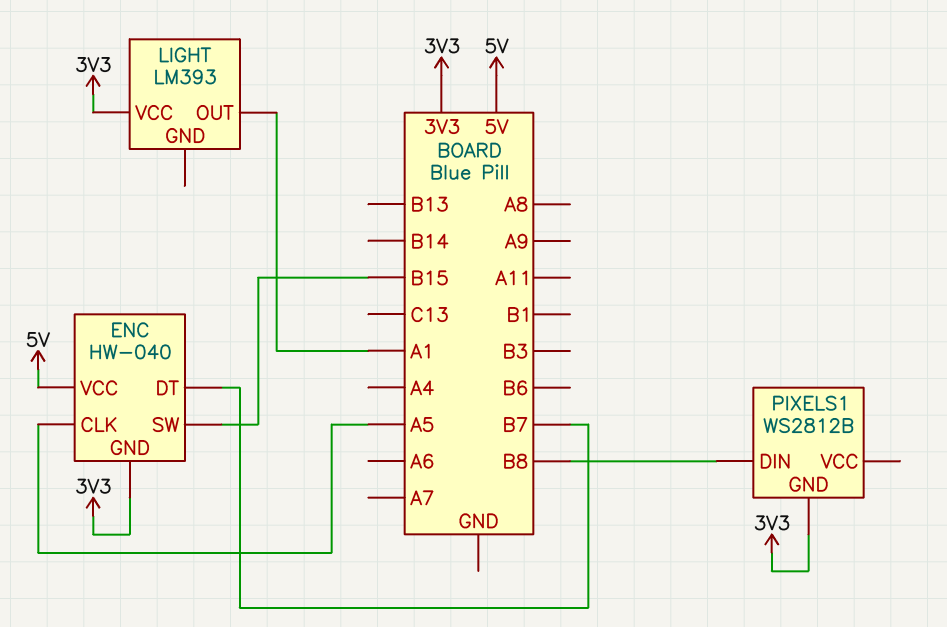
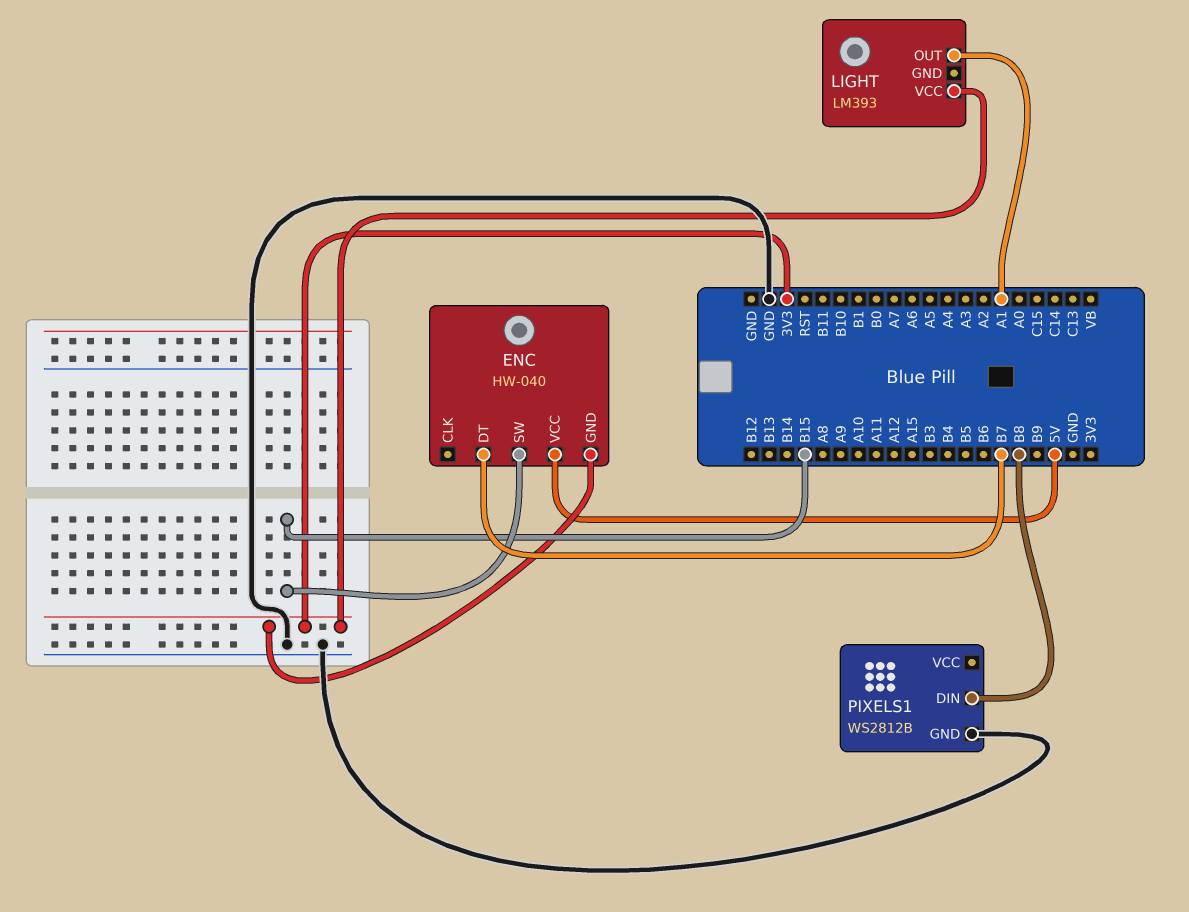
ENC pin CLK: A5 -> none
PIXELS1 pin GND: 3V3 -> GND

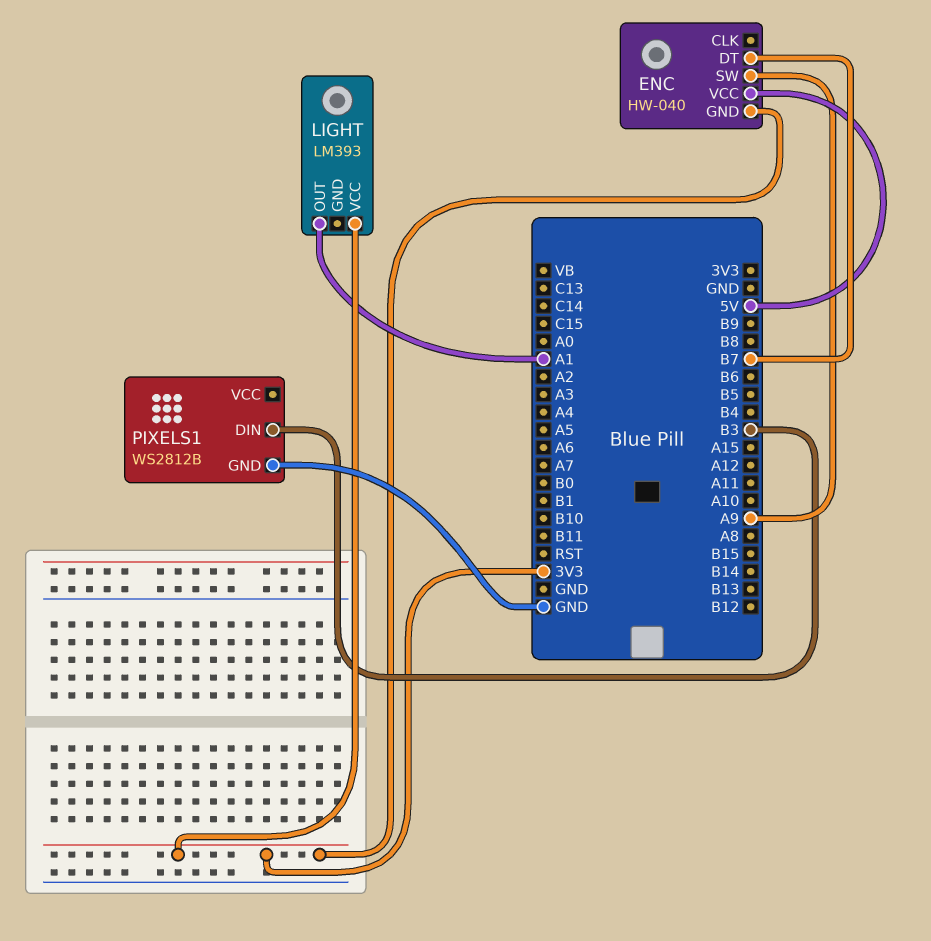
ENC pin SW: B15 -> A9
PIXELS1 pin DIN: B8 -> B3

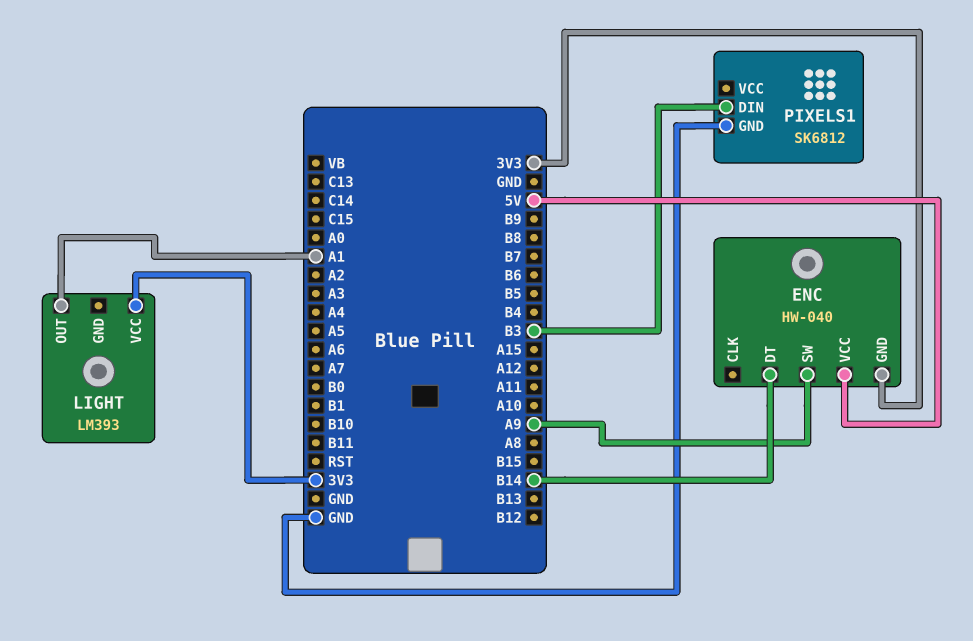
ENC pin DT: B7 -> B14
PIXELS1: WS2812B -> SK6812

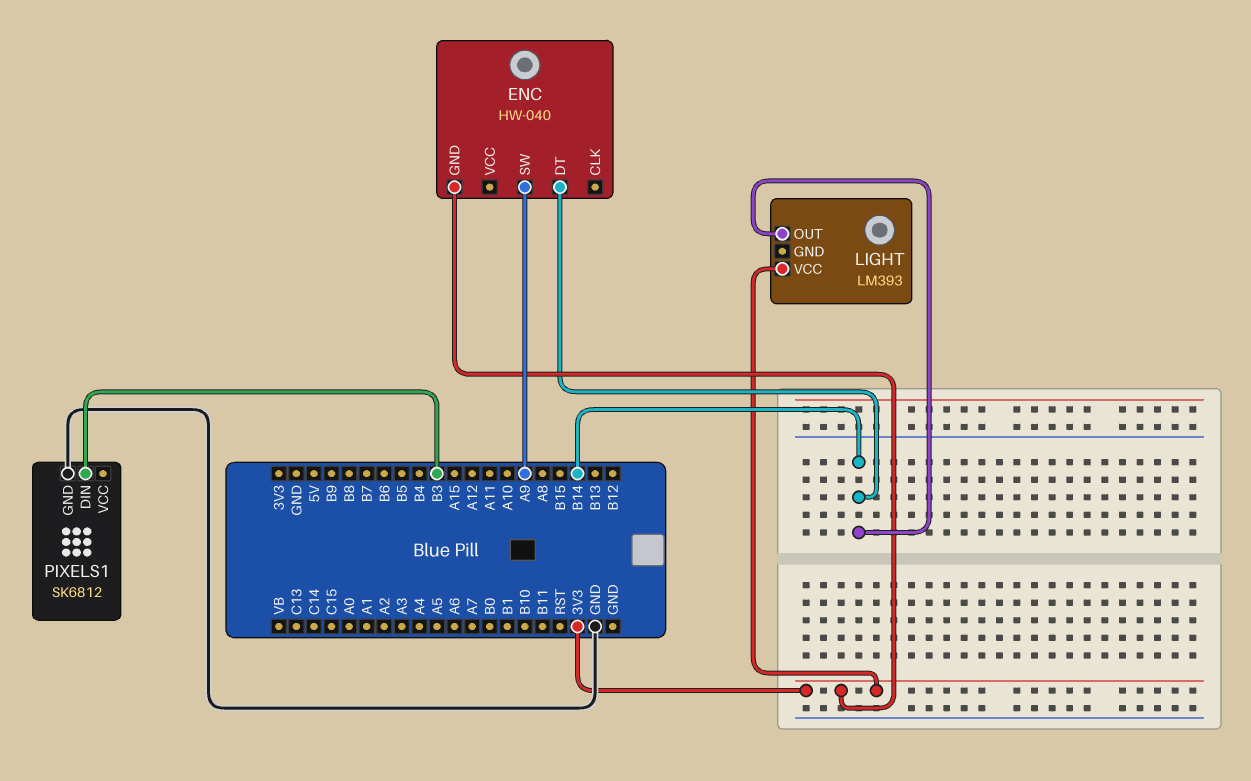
ENC pin VCC: 5V -> none
LIGHT pin OUT: A1 -> B14

